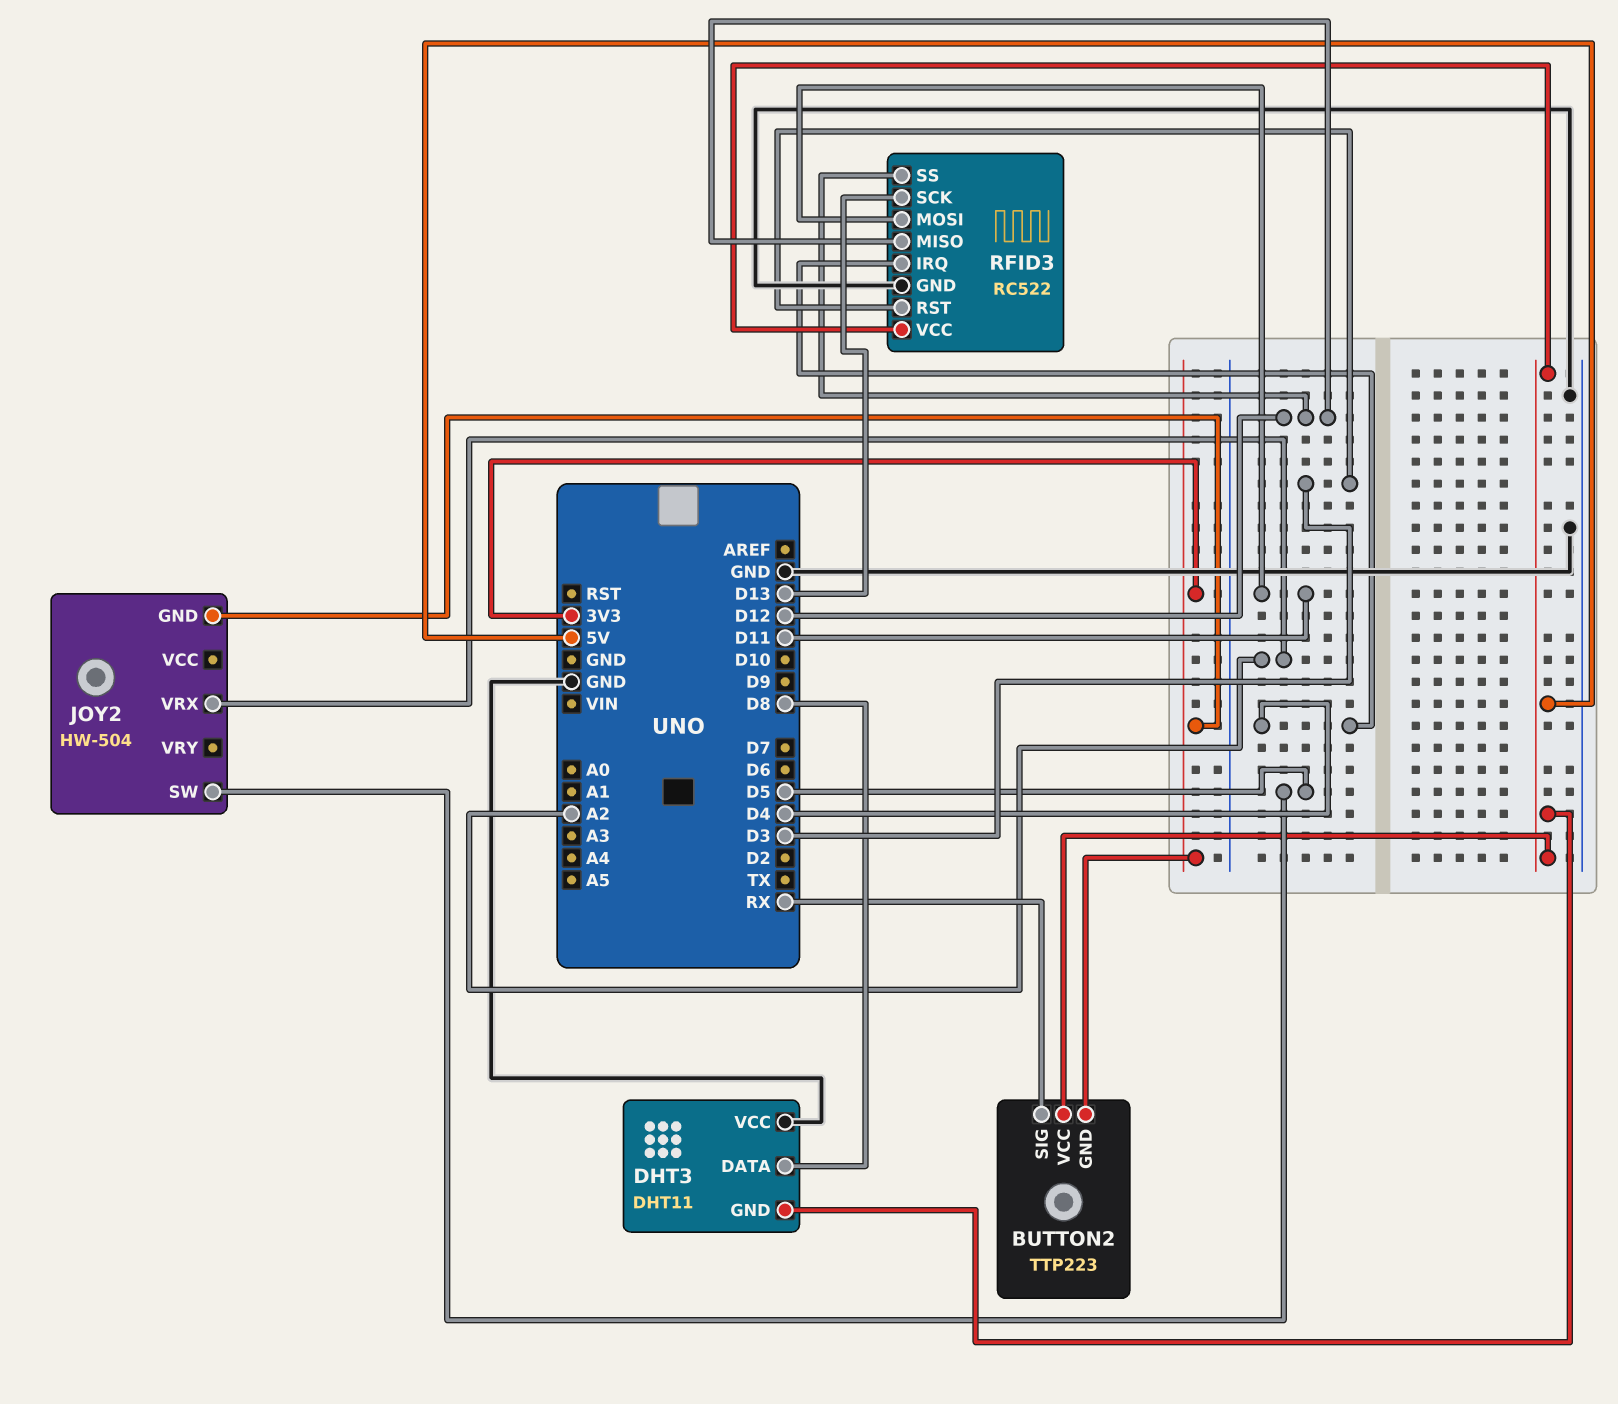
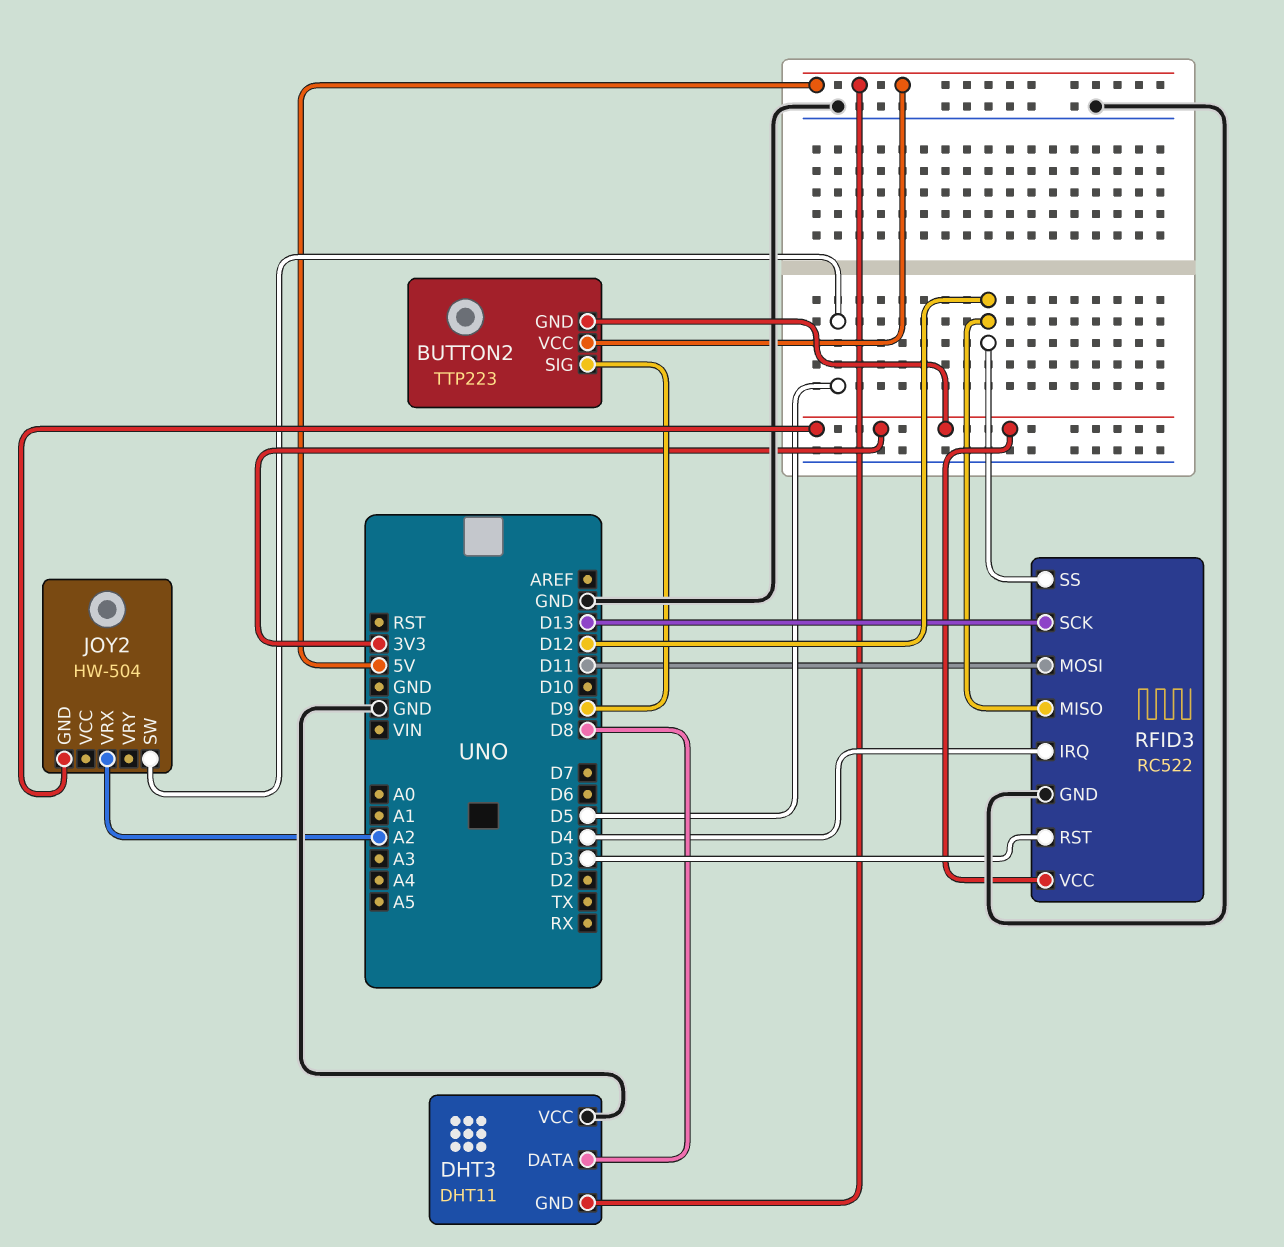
BUTTON2 pin SIG: RX -> D9
RFID3 pin VCC: 5V -> 3V3

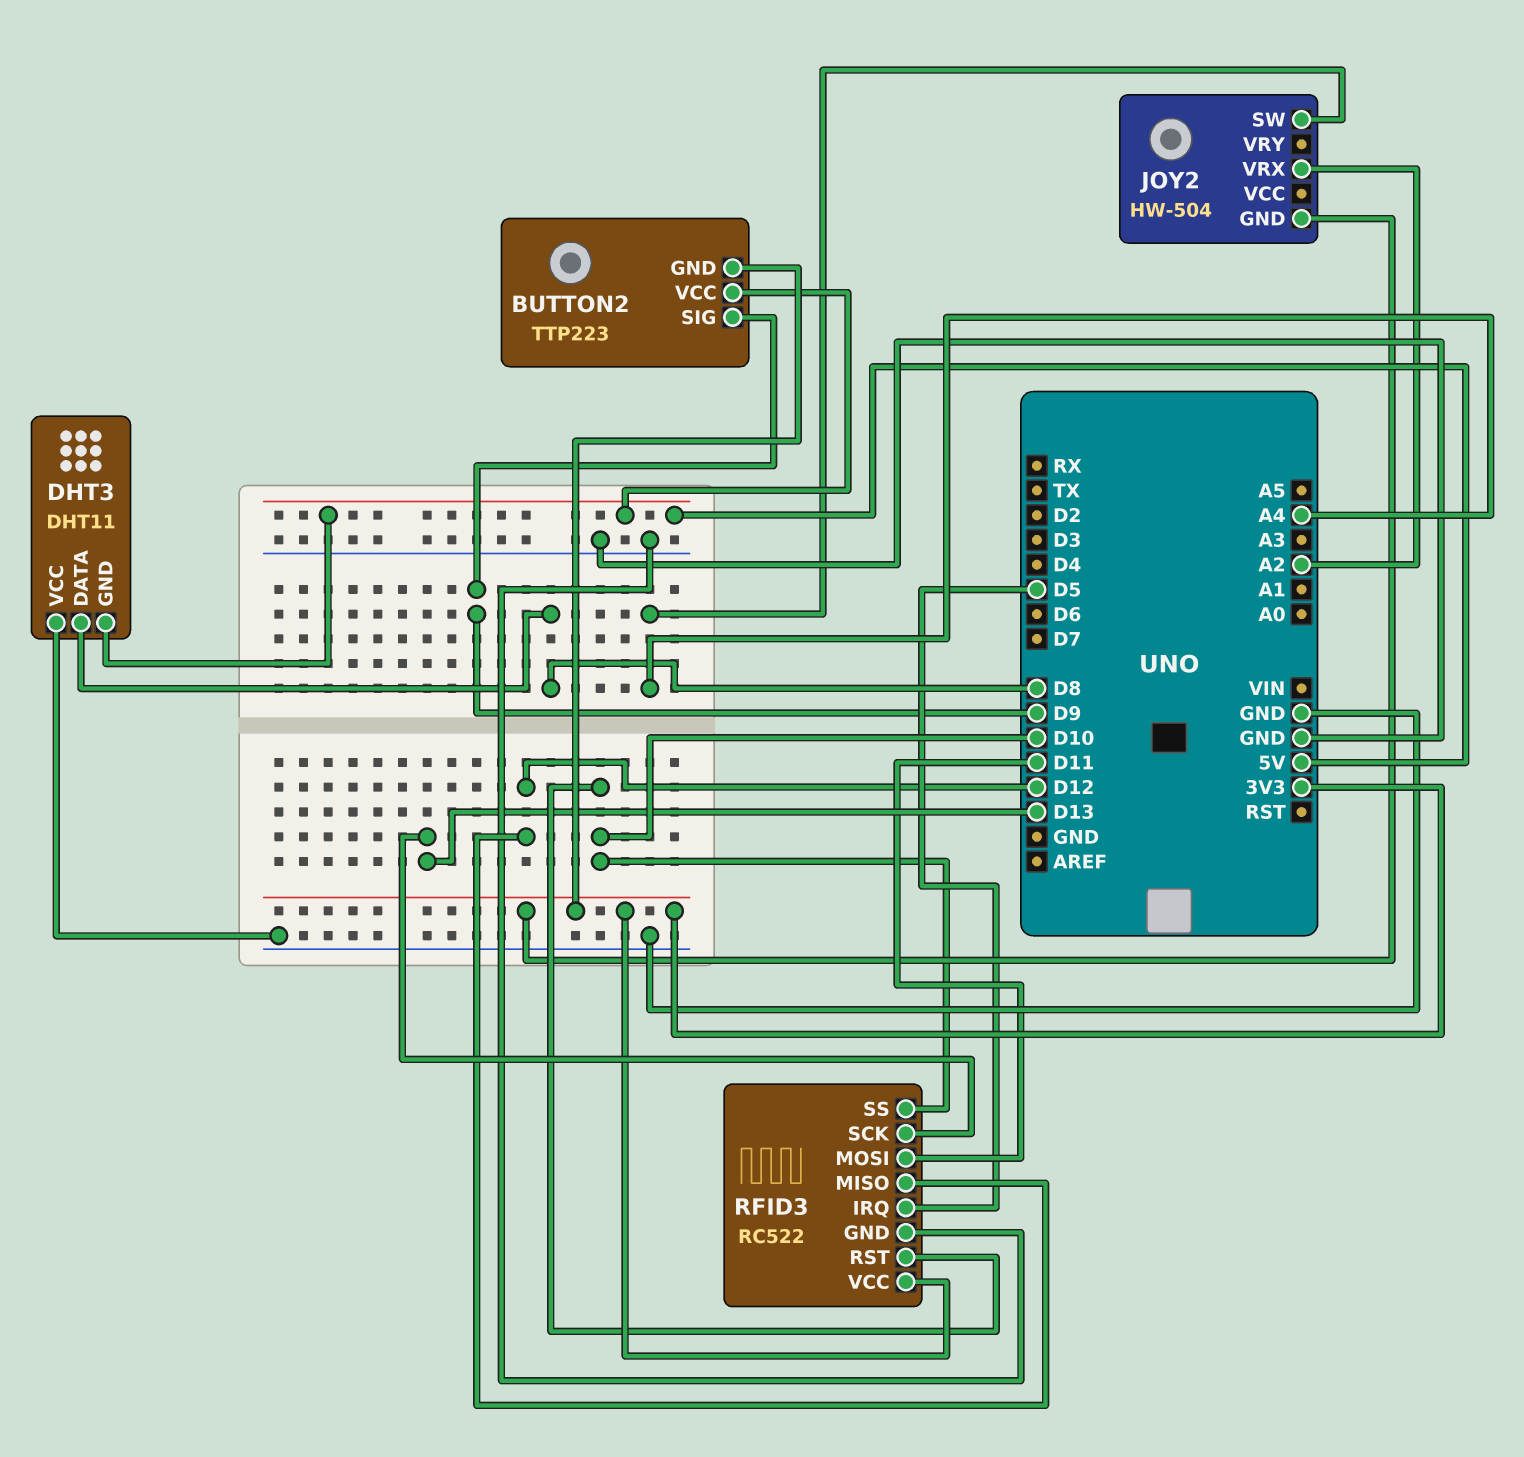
JOY2 pin SW: D5 -> A4
RFID3 pin IRQ: D4 -> D5
RFID3 pin RST: D3 -> D10
RFID3 pin SS: D12 -> D10

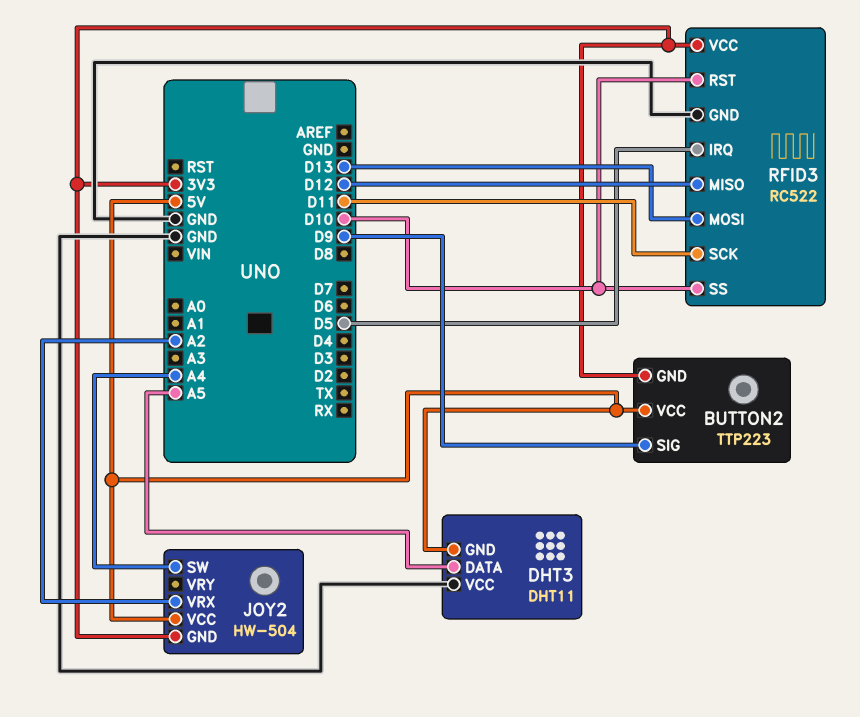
DHT3 pin DATA: D8 -> A5
JOY2 pin VCC: none -> 5V
RFID3 pin MOSI: D11 -> D13
RFID3 pin SCK: D13 -> D11

